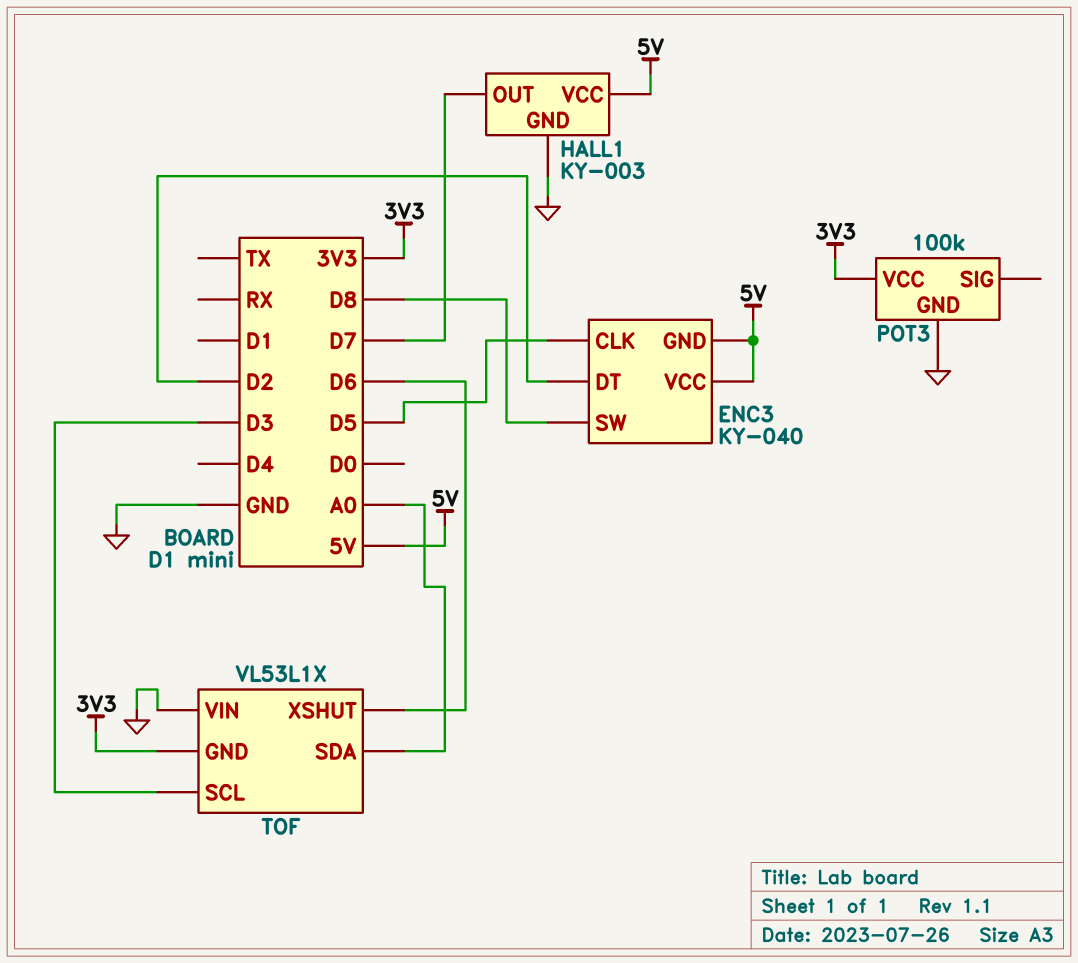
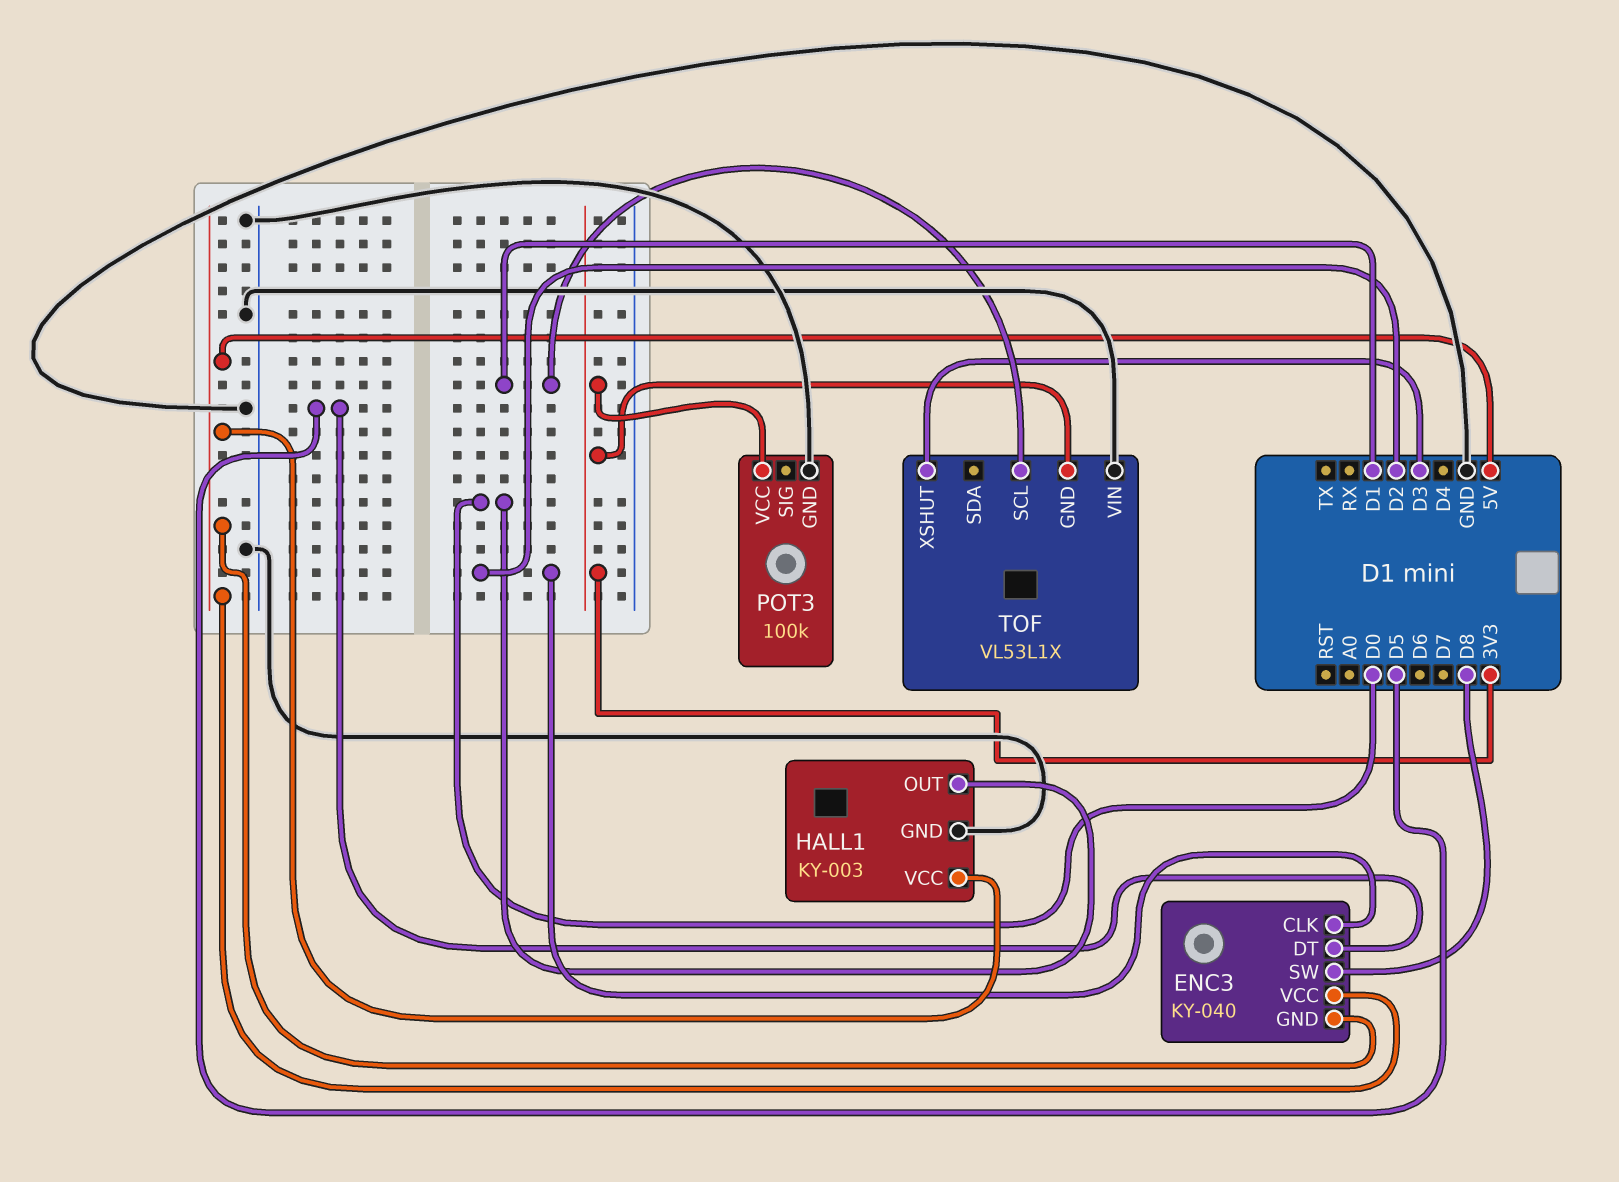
ENC3 pin CLK: D5 -> D2
ENC3 pin DT: D2 -> D5
HALL1 pin OUT: D7 -> D0
TOF pin SCL: D3 -> D1
TOF pin SDA: A0 -> none
TOF pin XSHUT: D6 -> D3

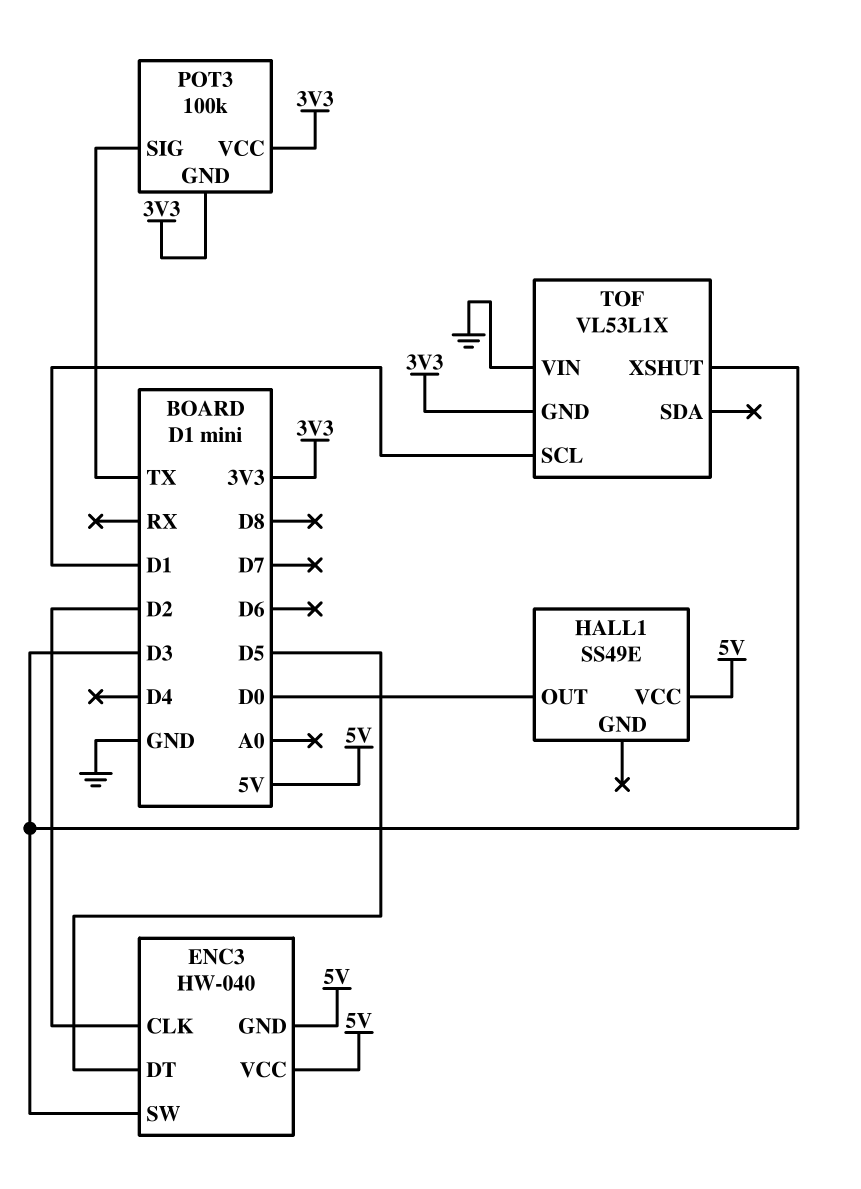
ENC3: KY-040 -> HW-040
ENC3 pin SW: D8 -> D3
HALL1: KY-003 -> SS49E
HALL1 pin GND: GND -> none
POT3 pin GND: GND -> 3V3
POT3 pin SIG: none -> TX

